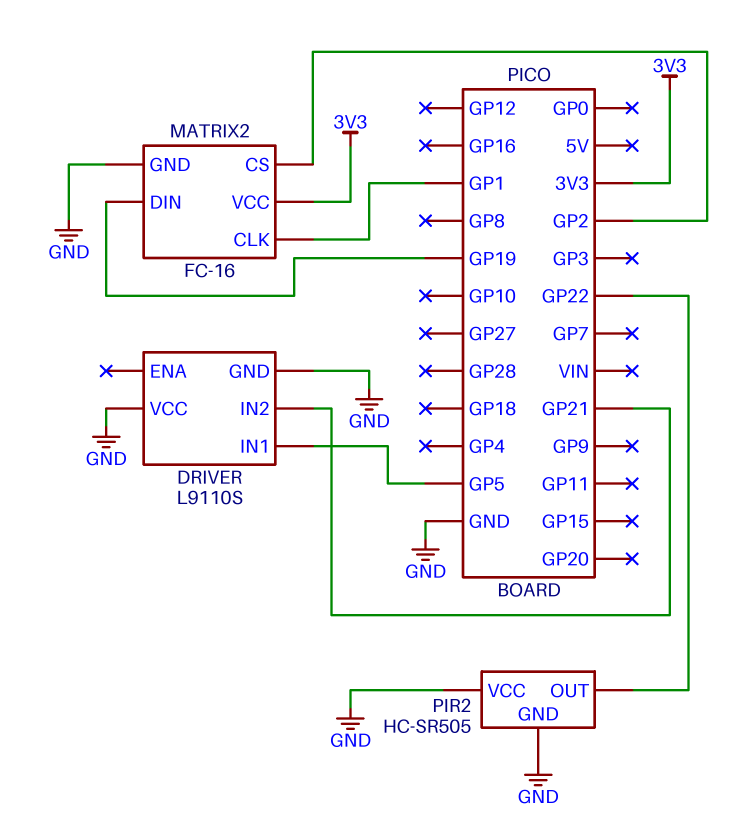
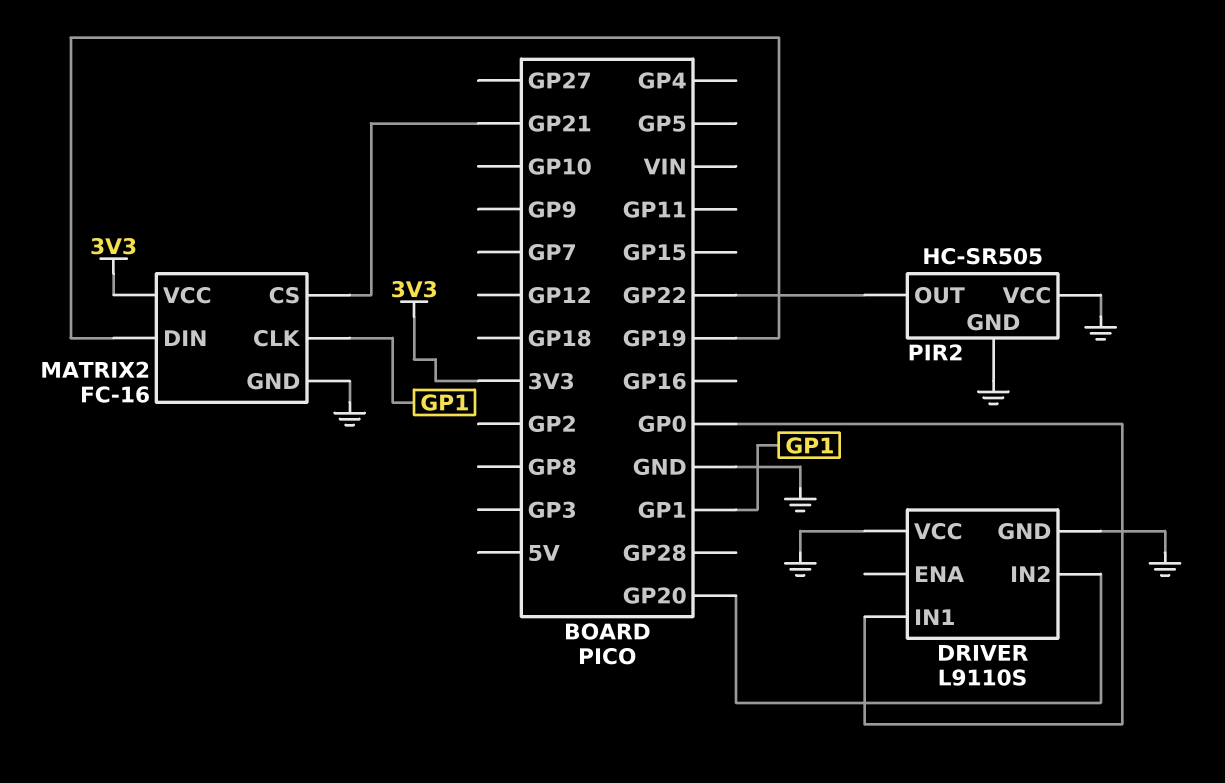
DRIVER pin IN1: GP5 -> GP0
DRIVER pin IN2: GP21 -> GP20
MATRIX2 pin CS: GP2 -> GP21

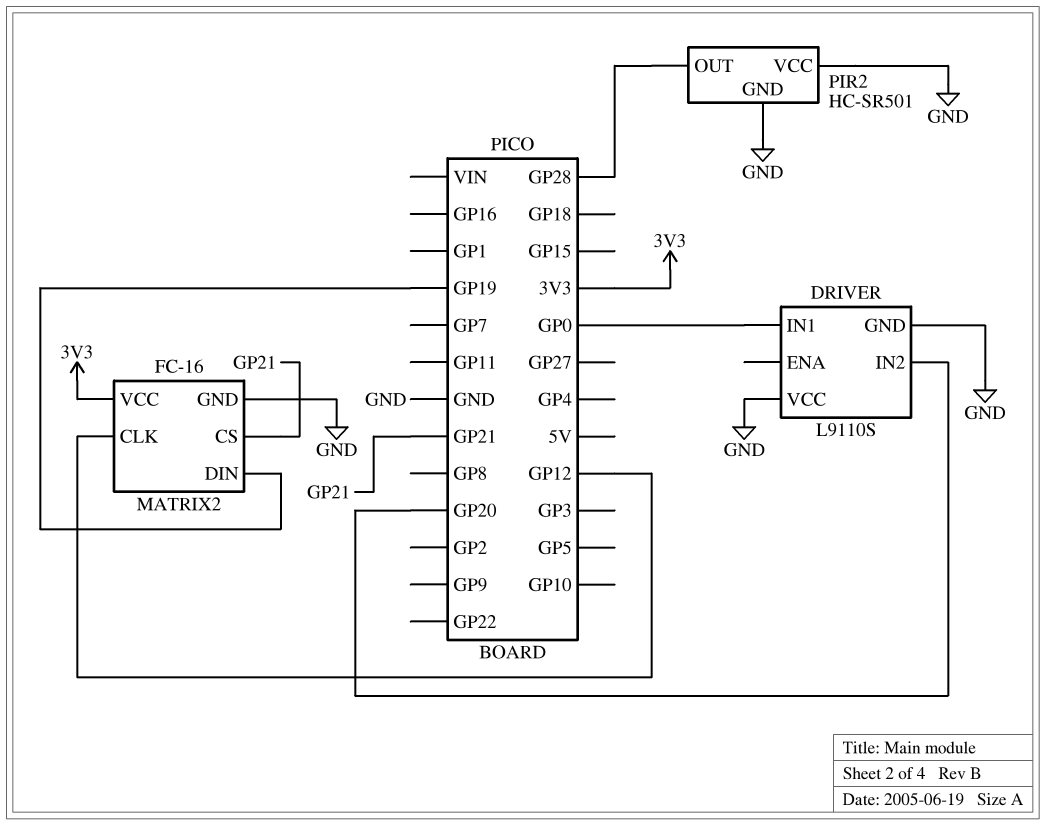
MATRIX2 pin CLK: GP1 -> GP12
PIR2: HC-SR505 -> HC-SR501
PIR2 pin OUT: GP22 -> GP28

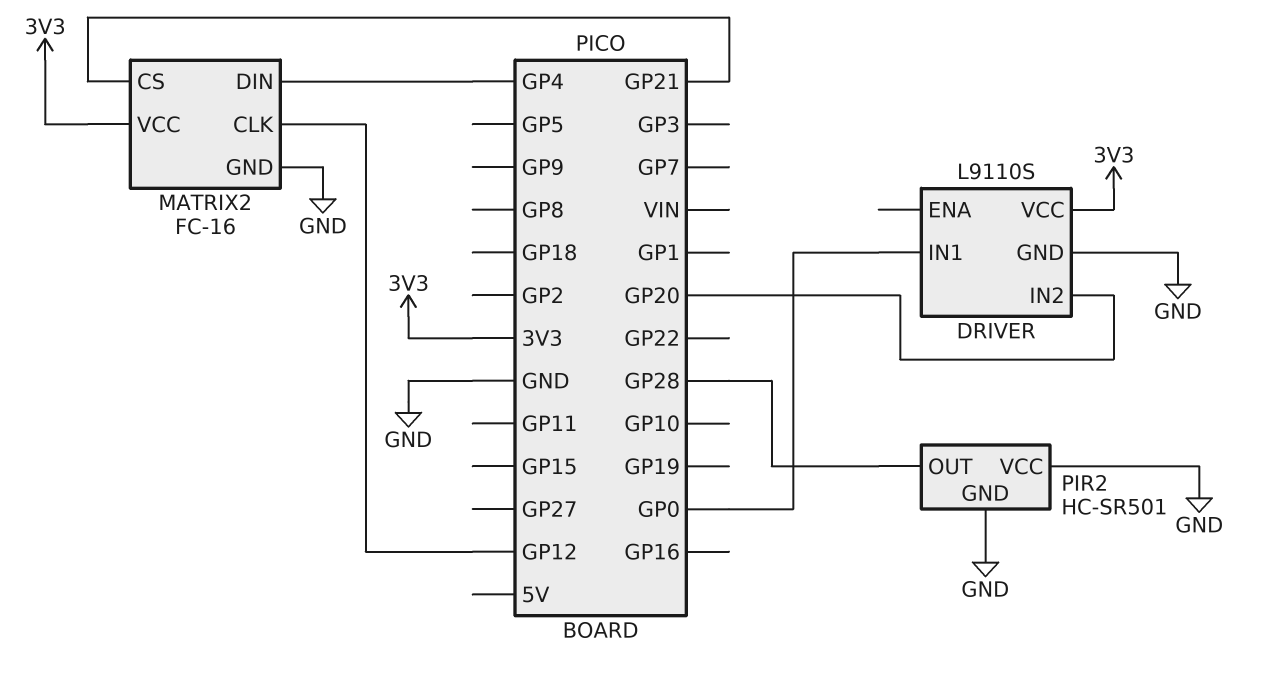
DRIVER pin VCC: GND -> 3V3
MATRIX2 pin DIN: GP19 -> GP4

